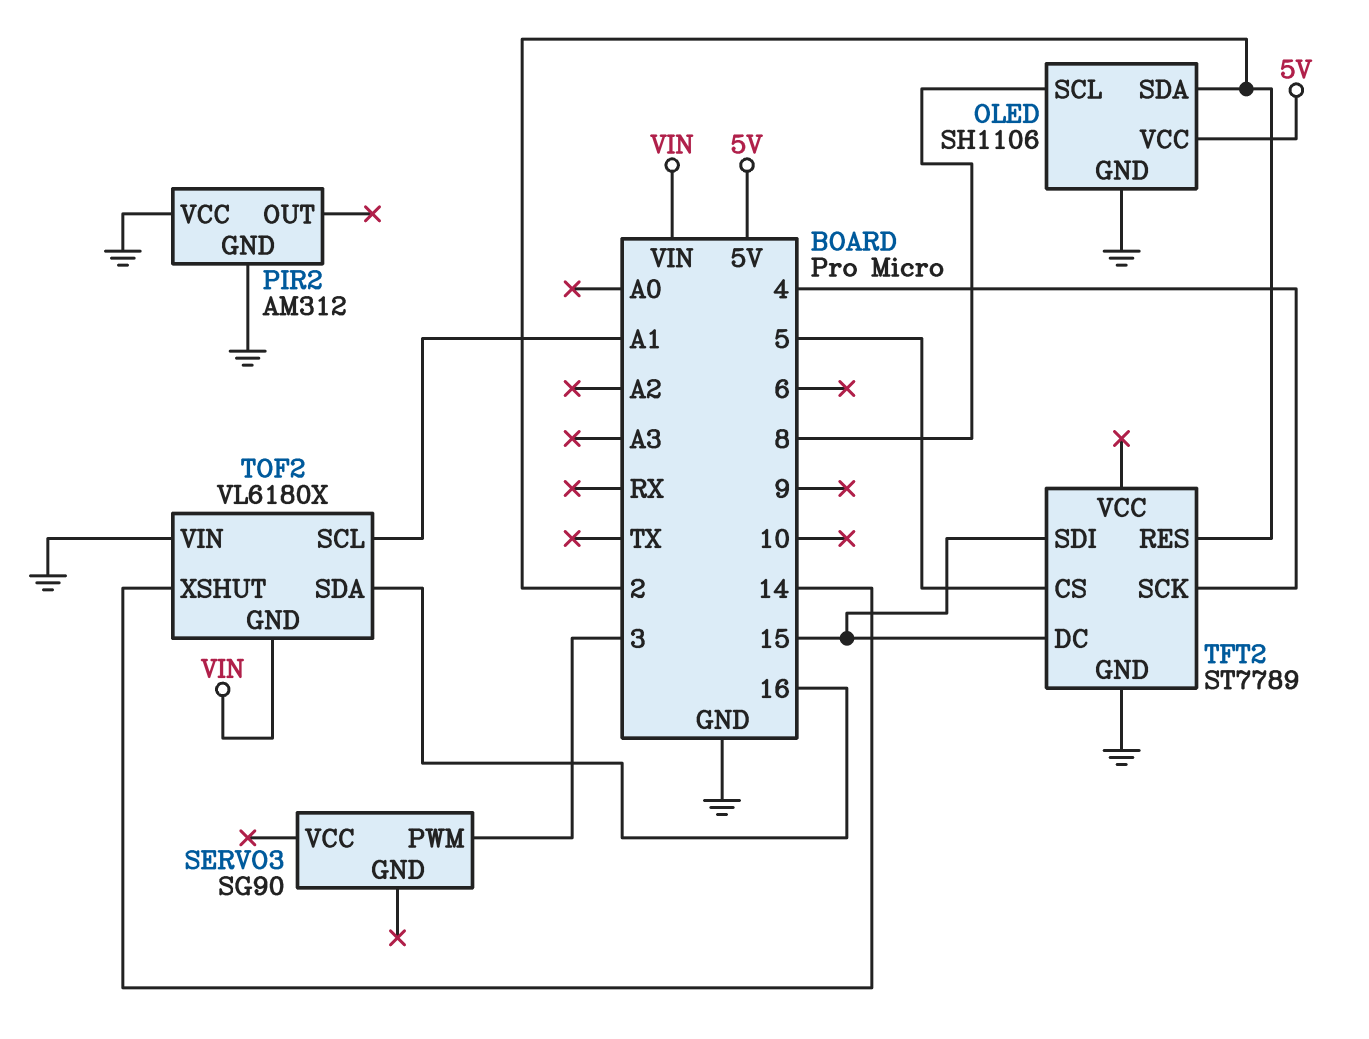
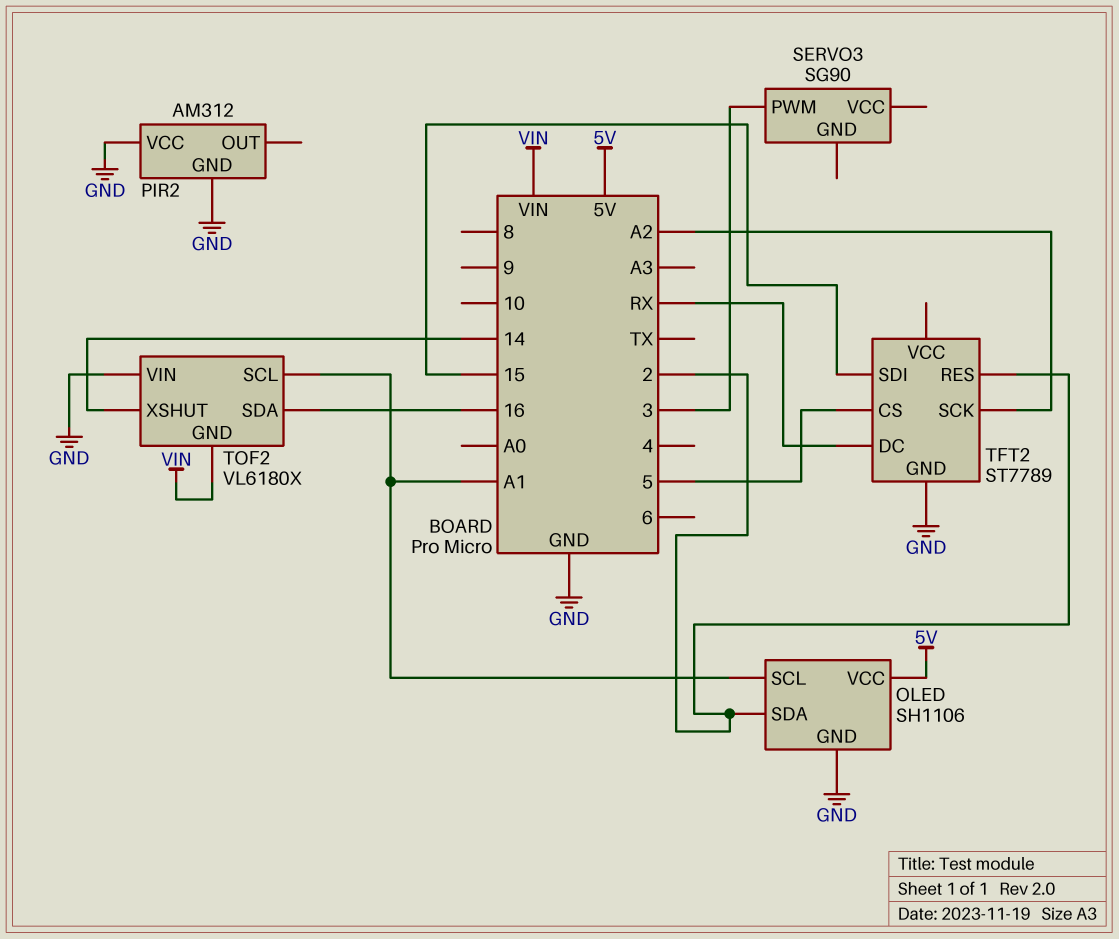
OLED pin SCL: 8 -> A1
TFT2 pin DC: 15 -> RX
TFT2 pin SCK: 4 -> A2

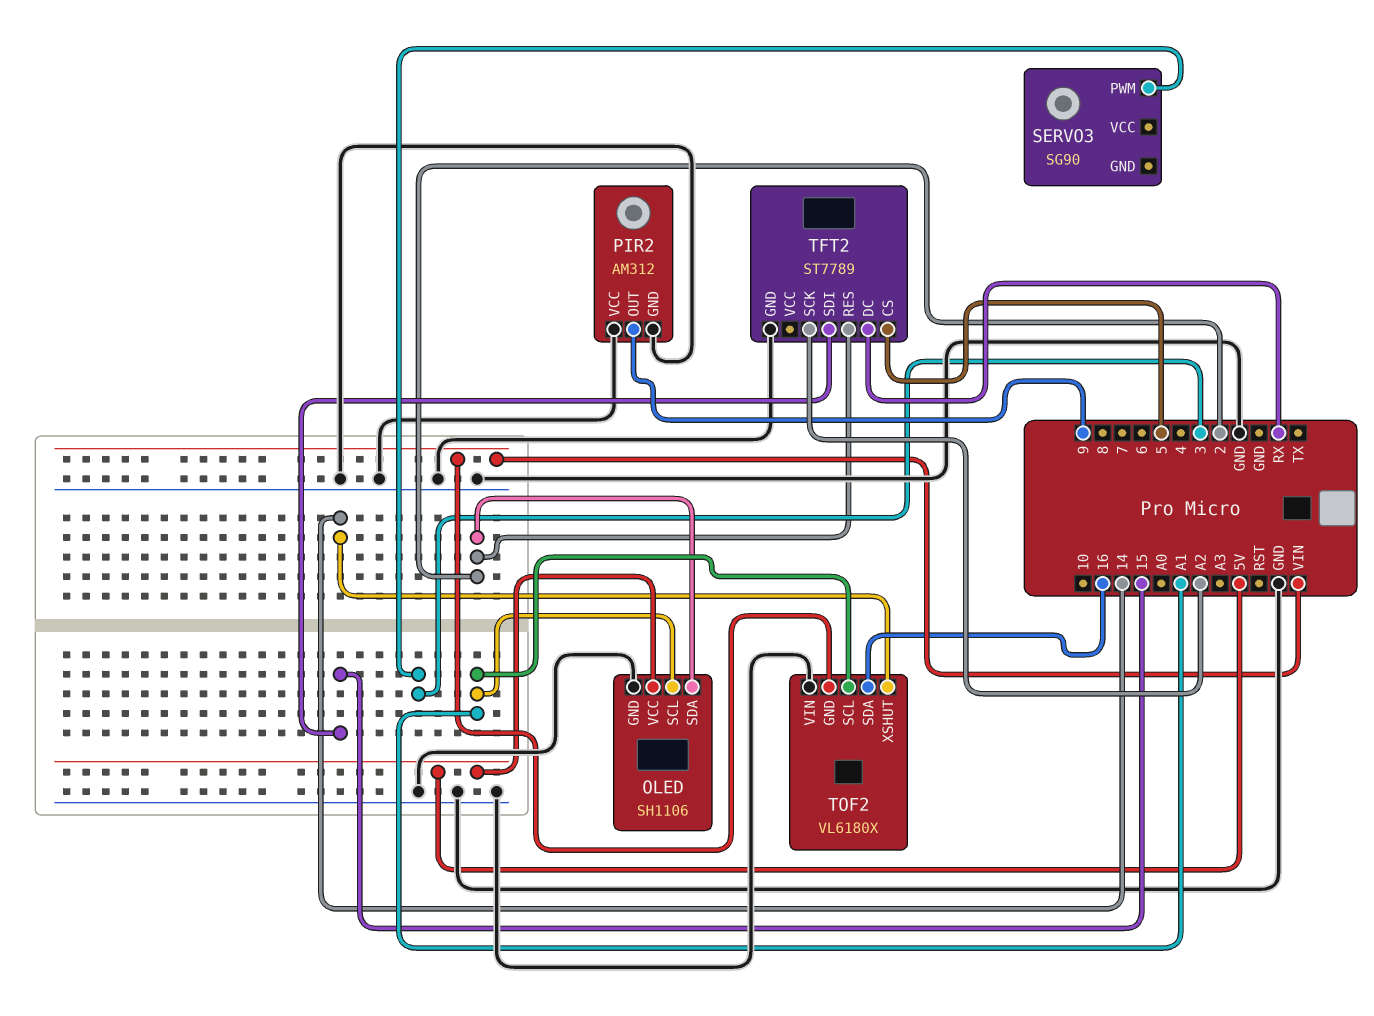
PIR2 pin OUT: none -> 9

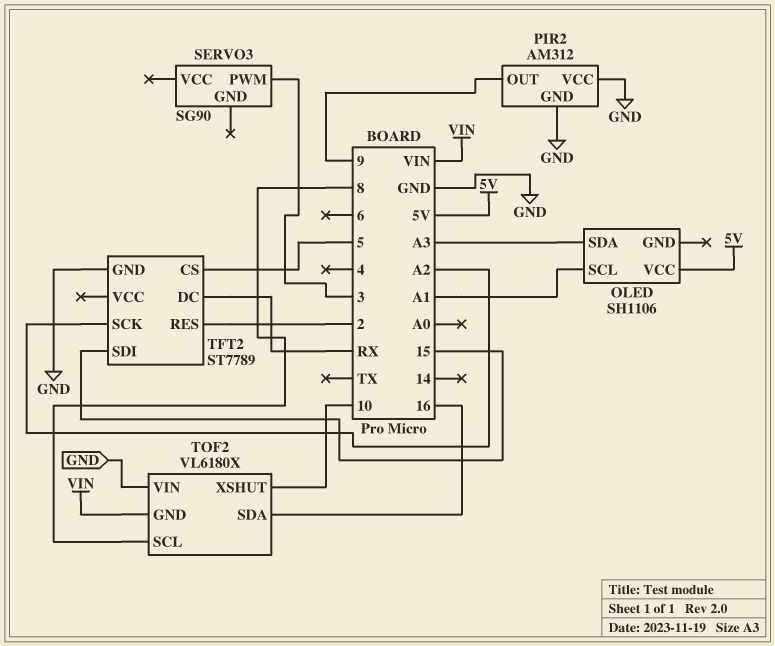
OLED pin GND: GND -> none
OLED pin SDA: 2 -> A3
TOF2 pin SCL: A1 -> 8
TOF2 pin XSHUT: 14 -> 10

